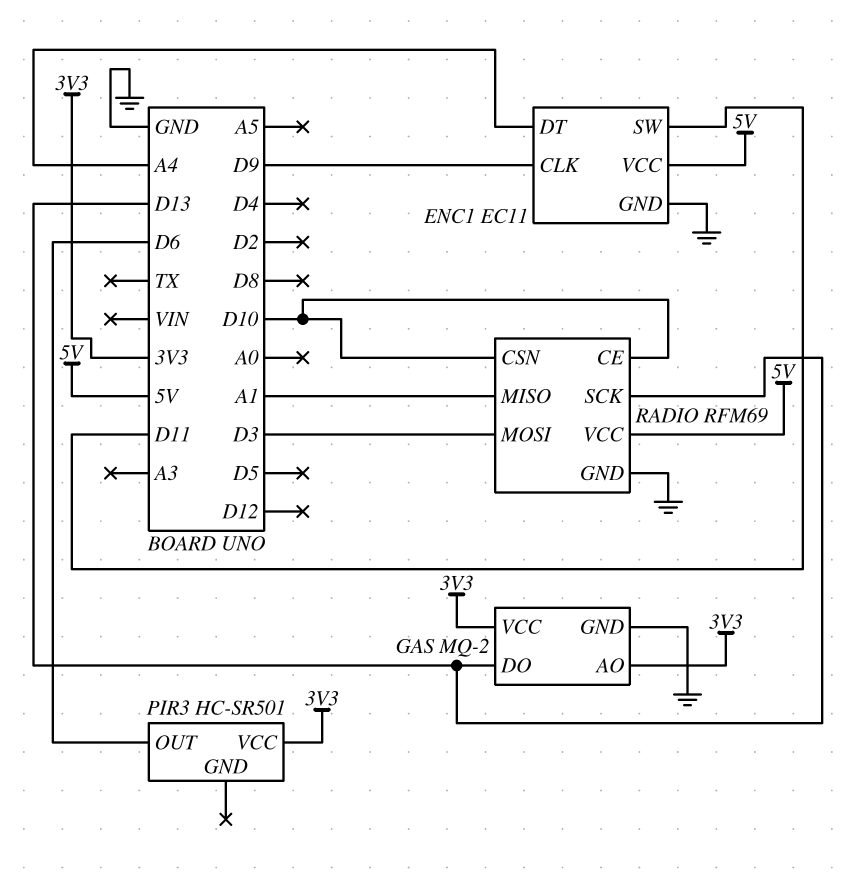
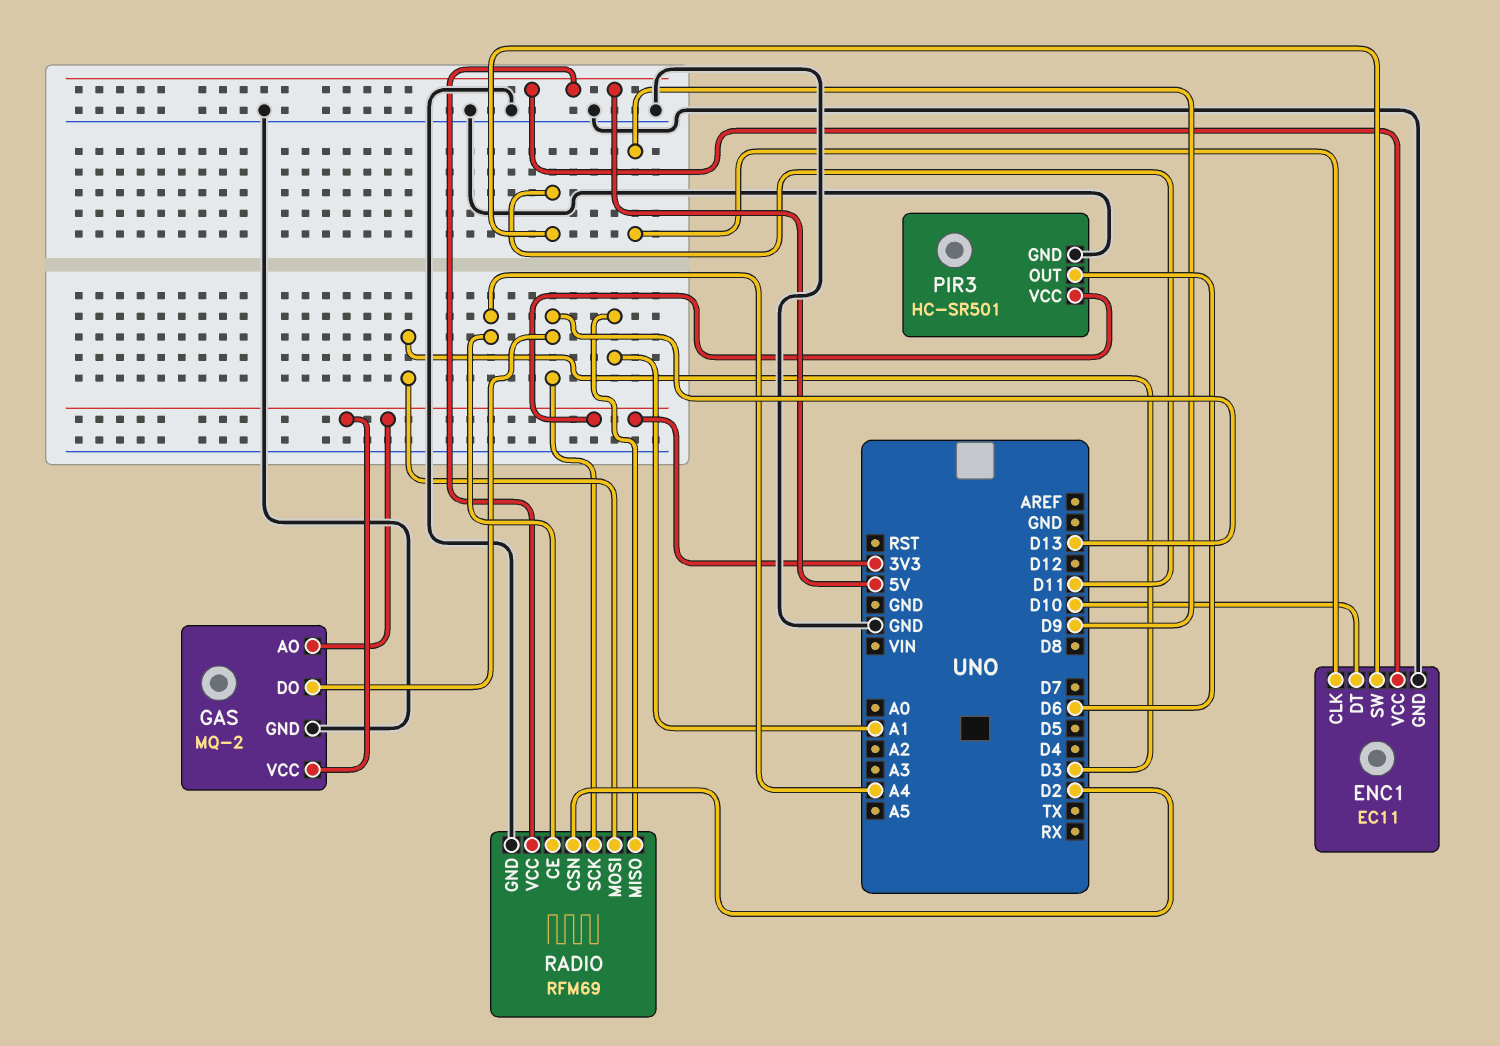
ENC1 pin DT: A4 -> D10
PIR3 pin GND: none -> GND
RADIO pin CE: D10 -> A4
RADIO pin CSN: D10 -> D2

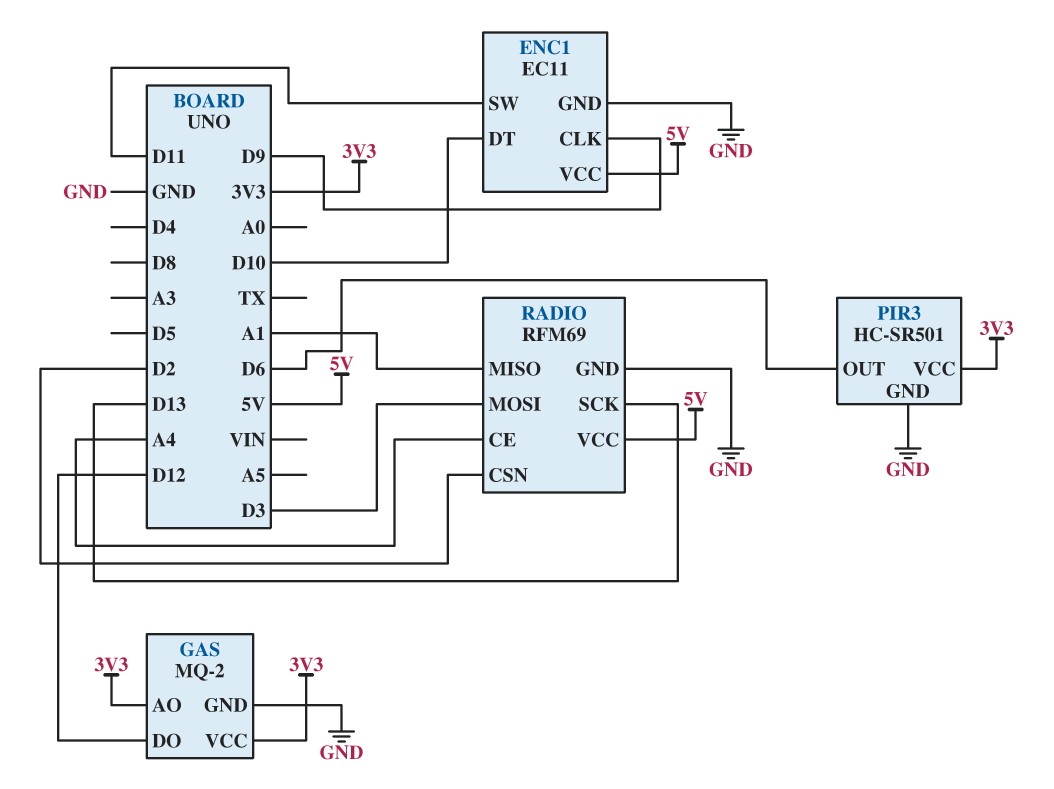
GAS pin DO: D13 -> D12

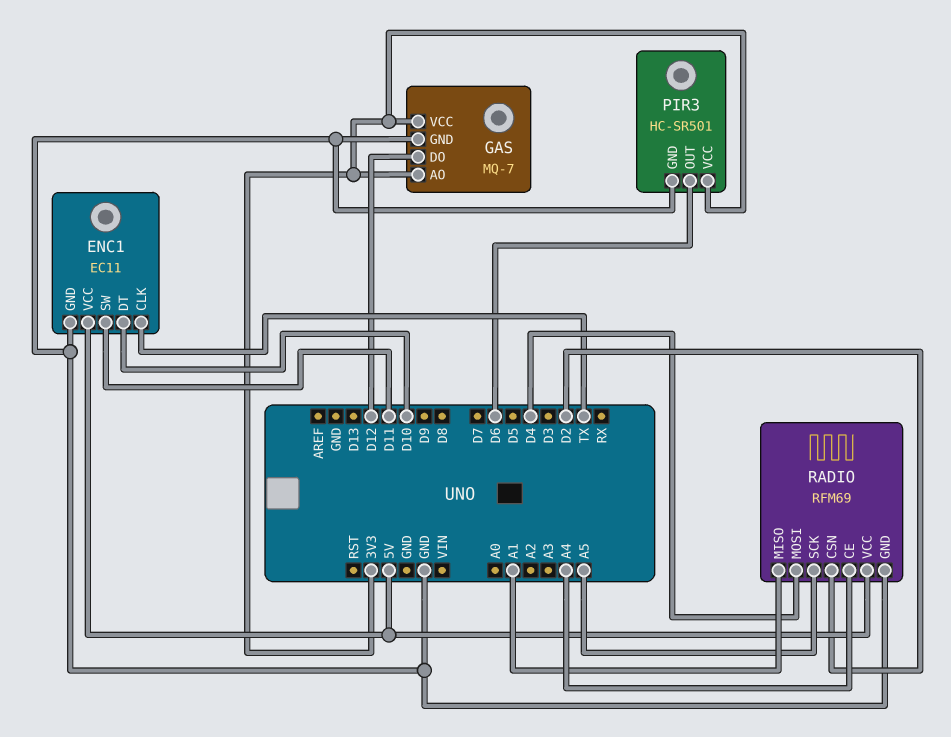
ENC1 pin CLK: D9 -> TX
GAS: MQ-2 -> MQ-7
RADIO pin MOSI: D3 -> D4
RADIO pin SCK: D13 -> A5

